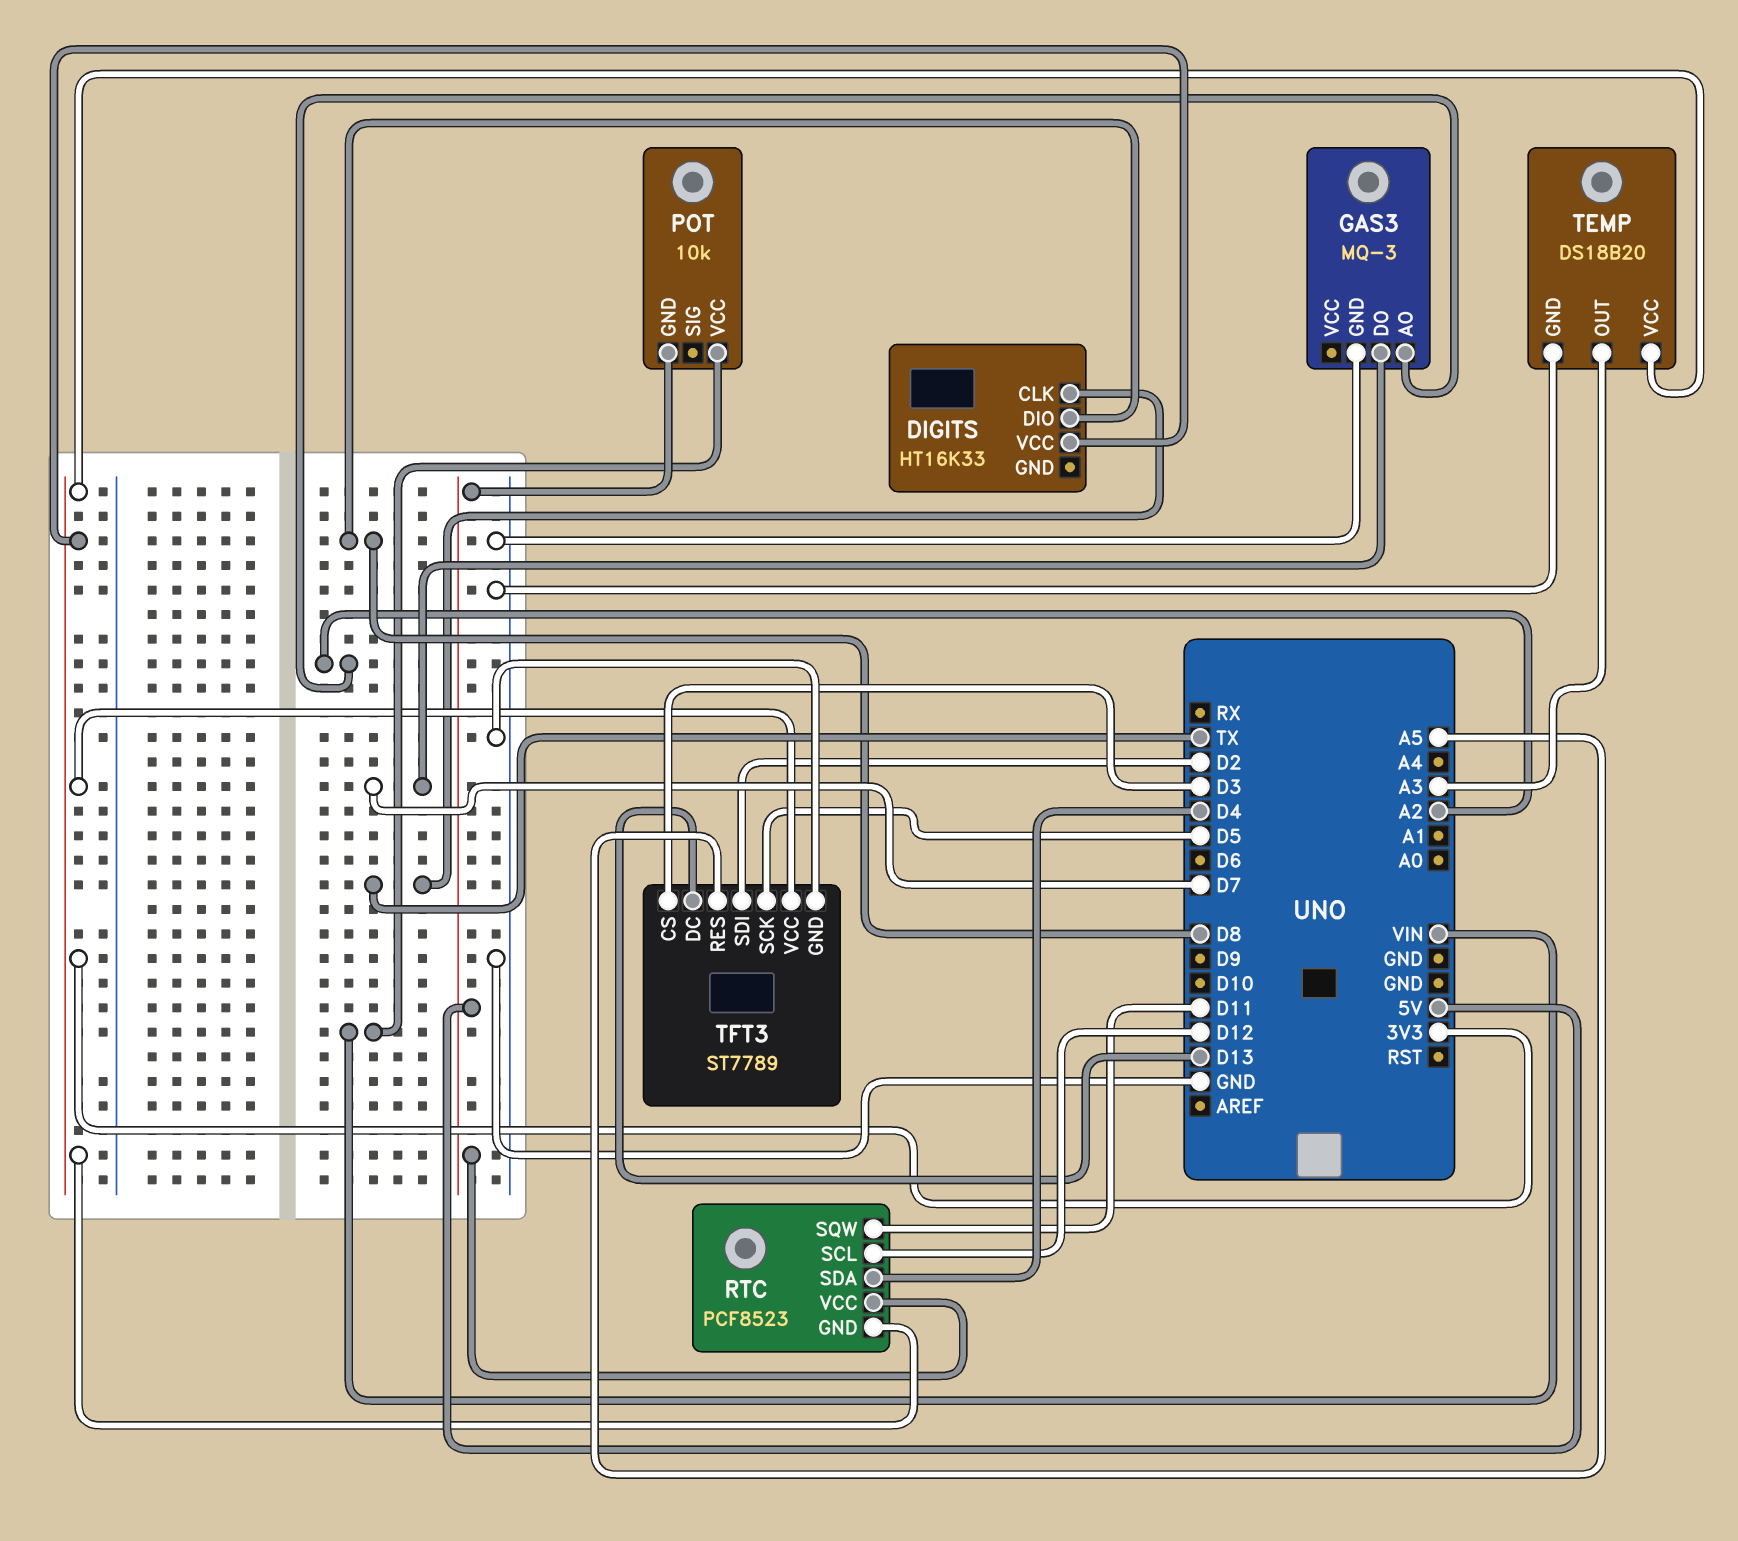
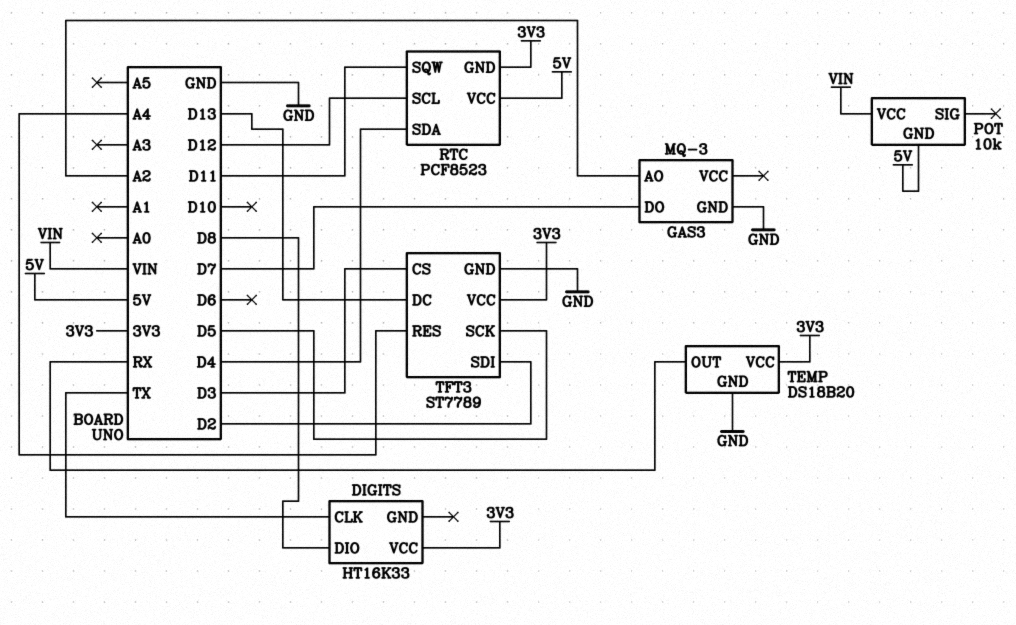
TEMP pin OUT: A3 -> RX
TFT3 pin RES: A5 -> A4

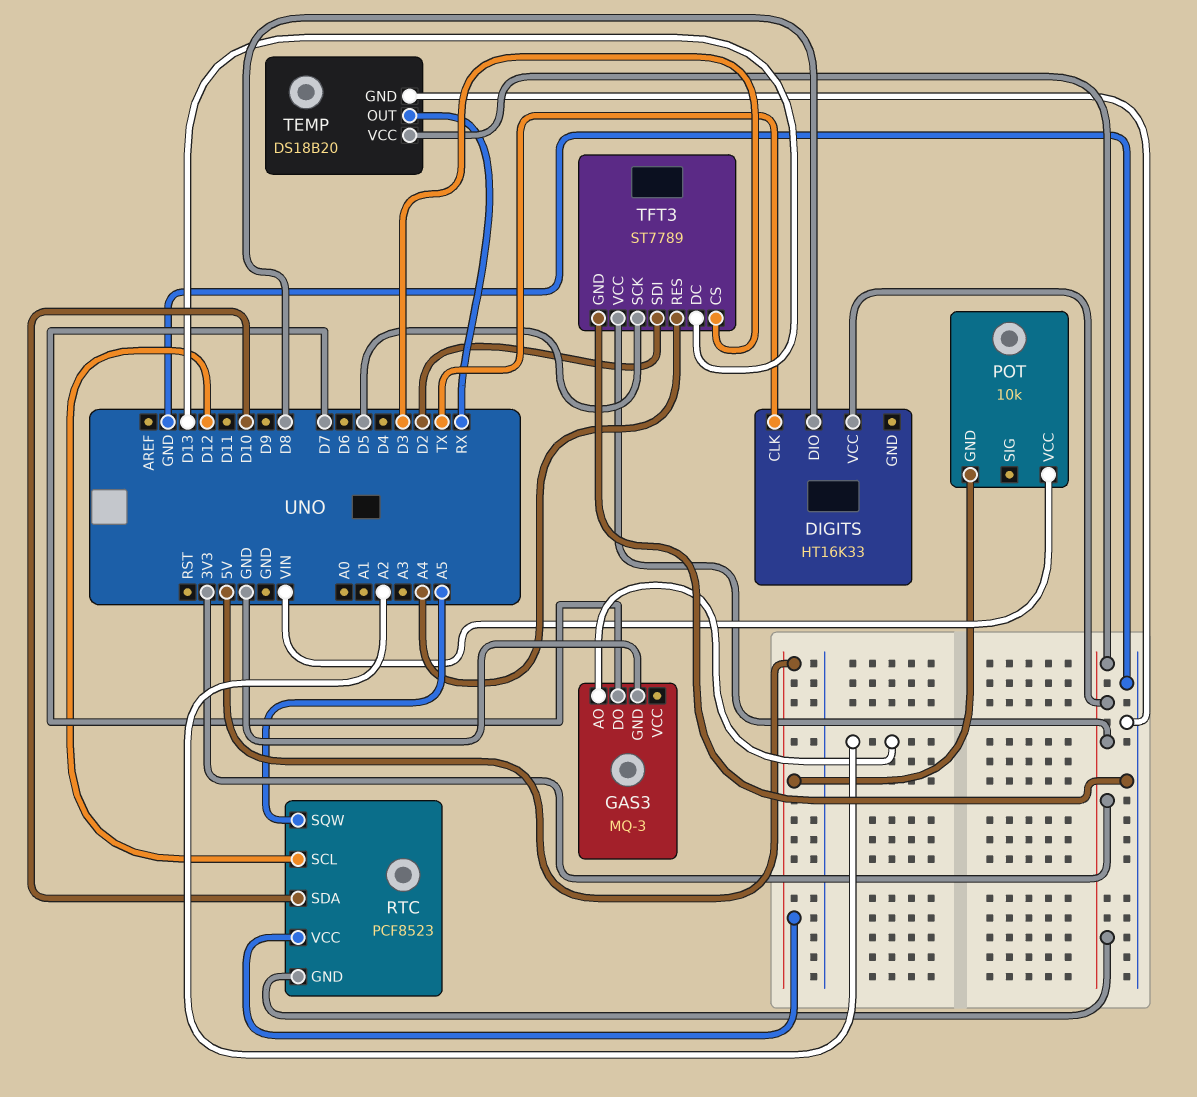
RTC pin SDA: D4 -> D10
RTC pin SQW: D11 -> A5

